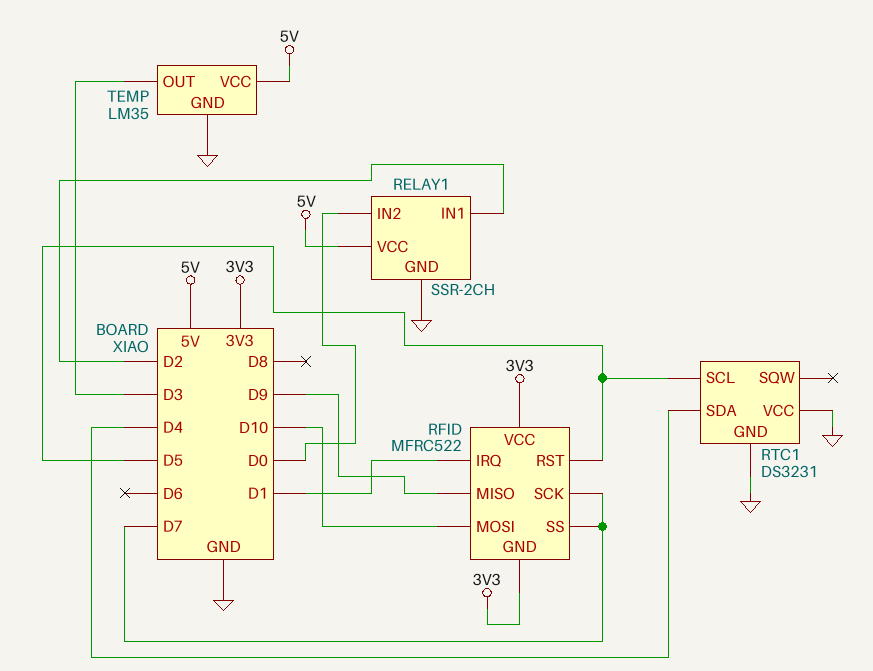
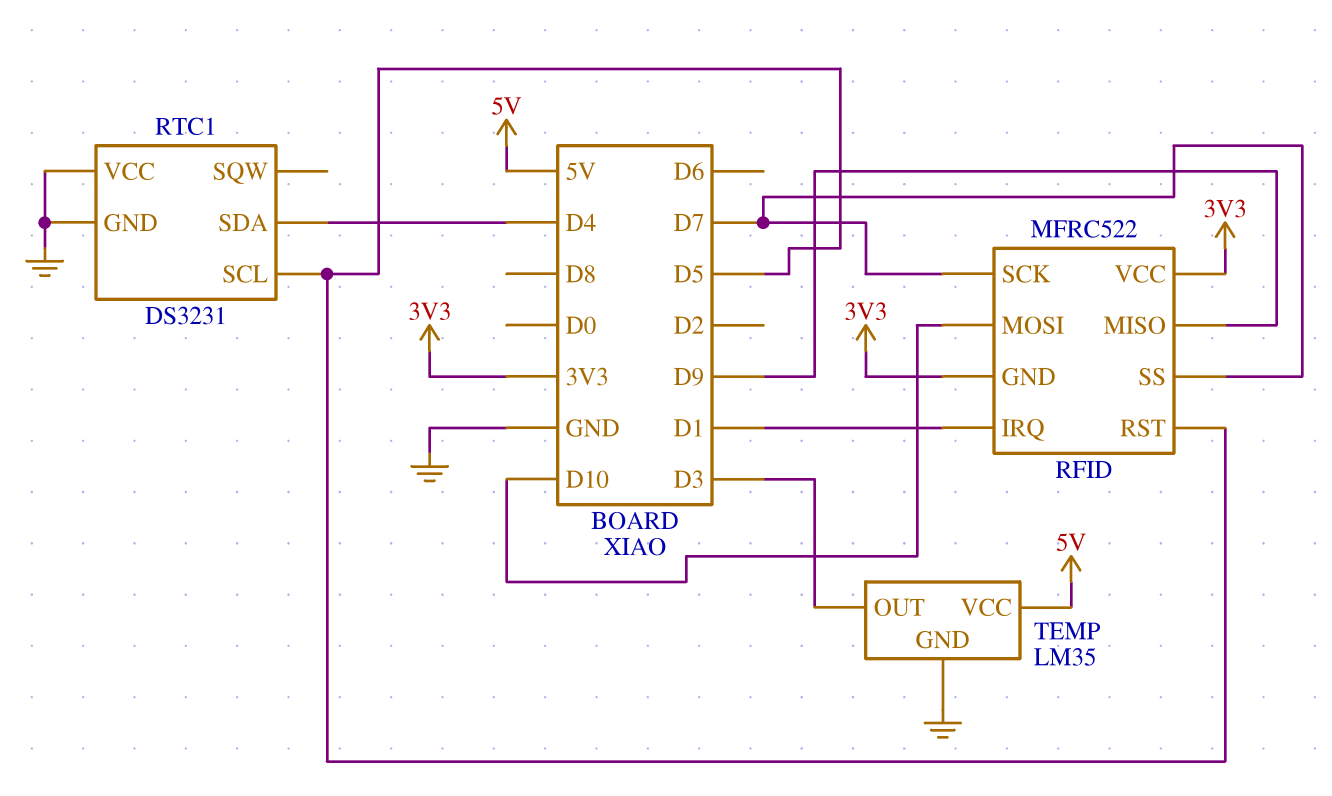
RELAY1: SSR-2CH -> none
RELAY1 pin GND: GND -> none
RELAY1 pin IN1: D2 -> none
RELAY1 pin IN2: D0 -> none
RELAY1 pin VCC: 5V -> none

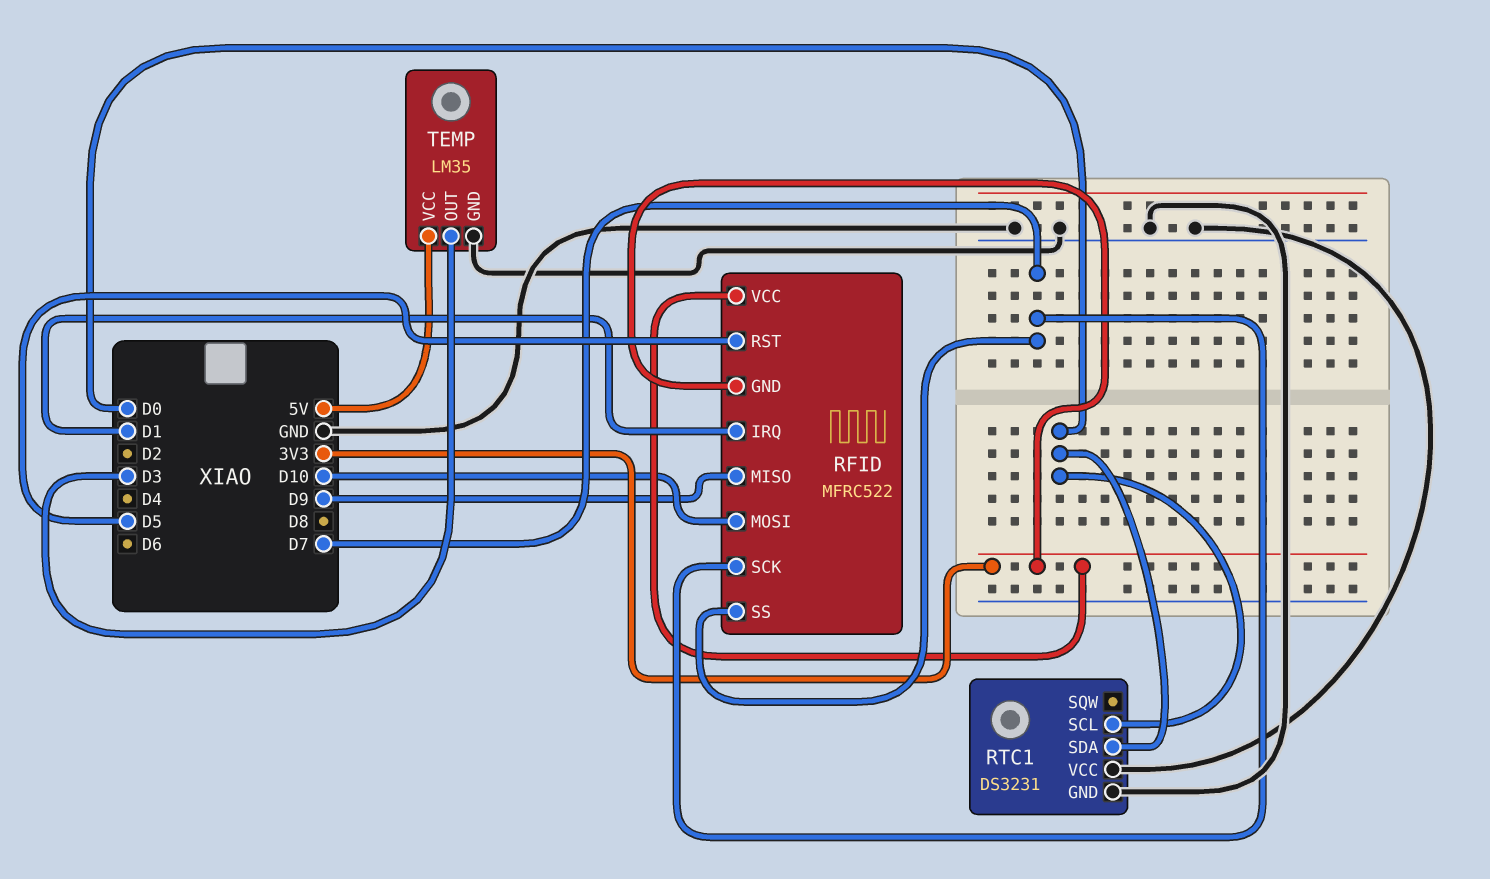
RTC1 pin SCL: D5 -> D0
RTC1 pin SDA: D4 -> D0

